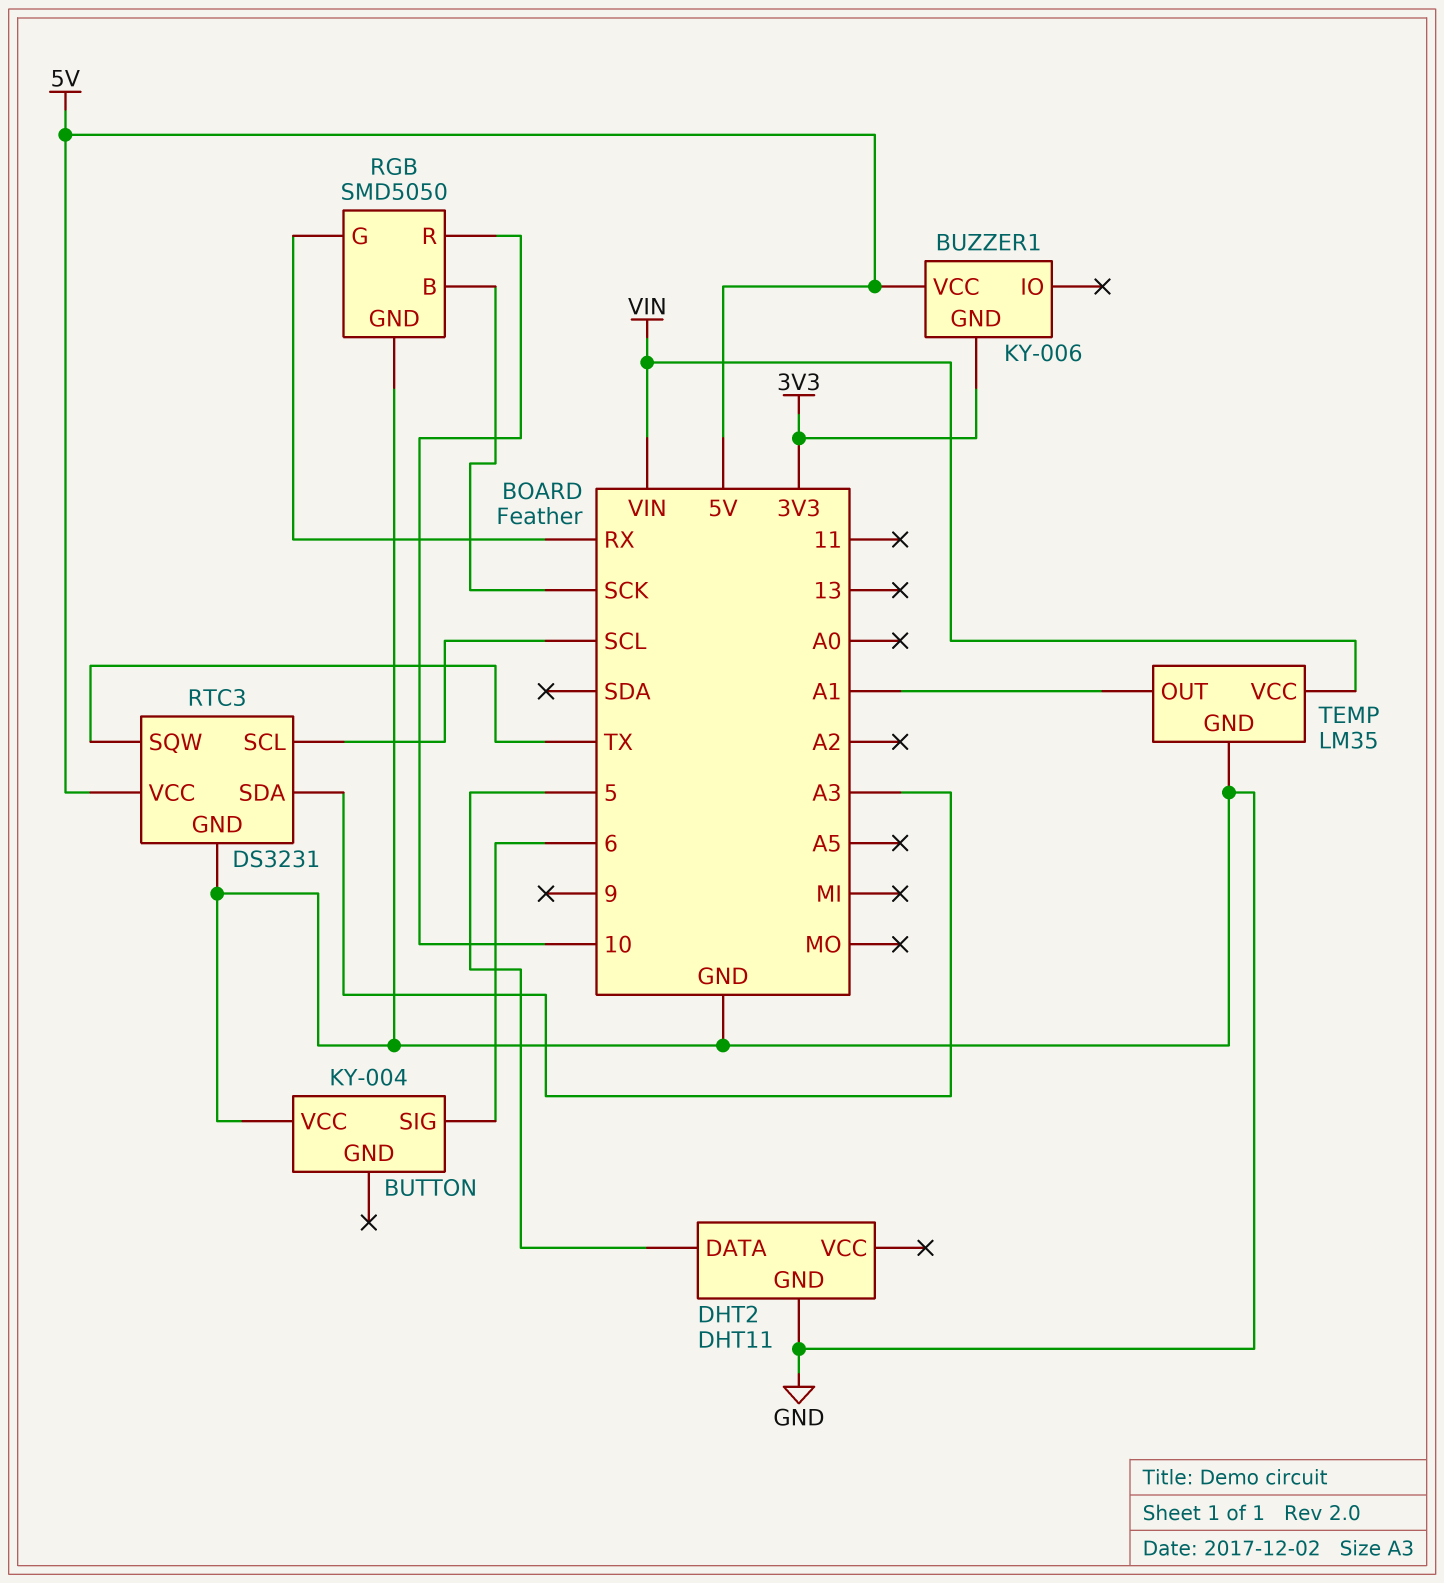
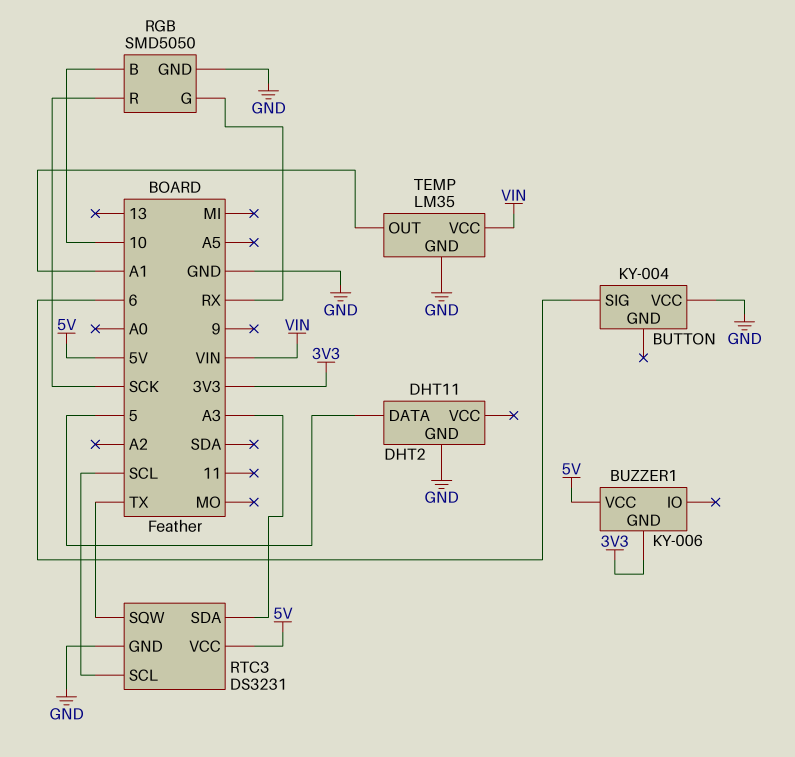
RGB pin B: SCK -> 10
RGB pin R: 10 -> SCK

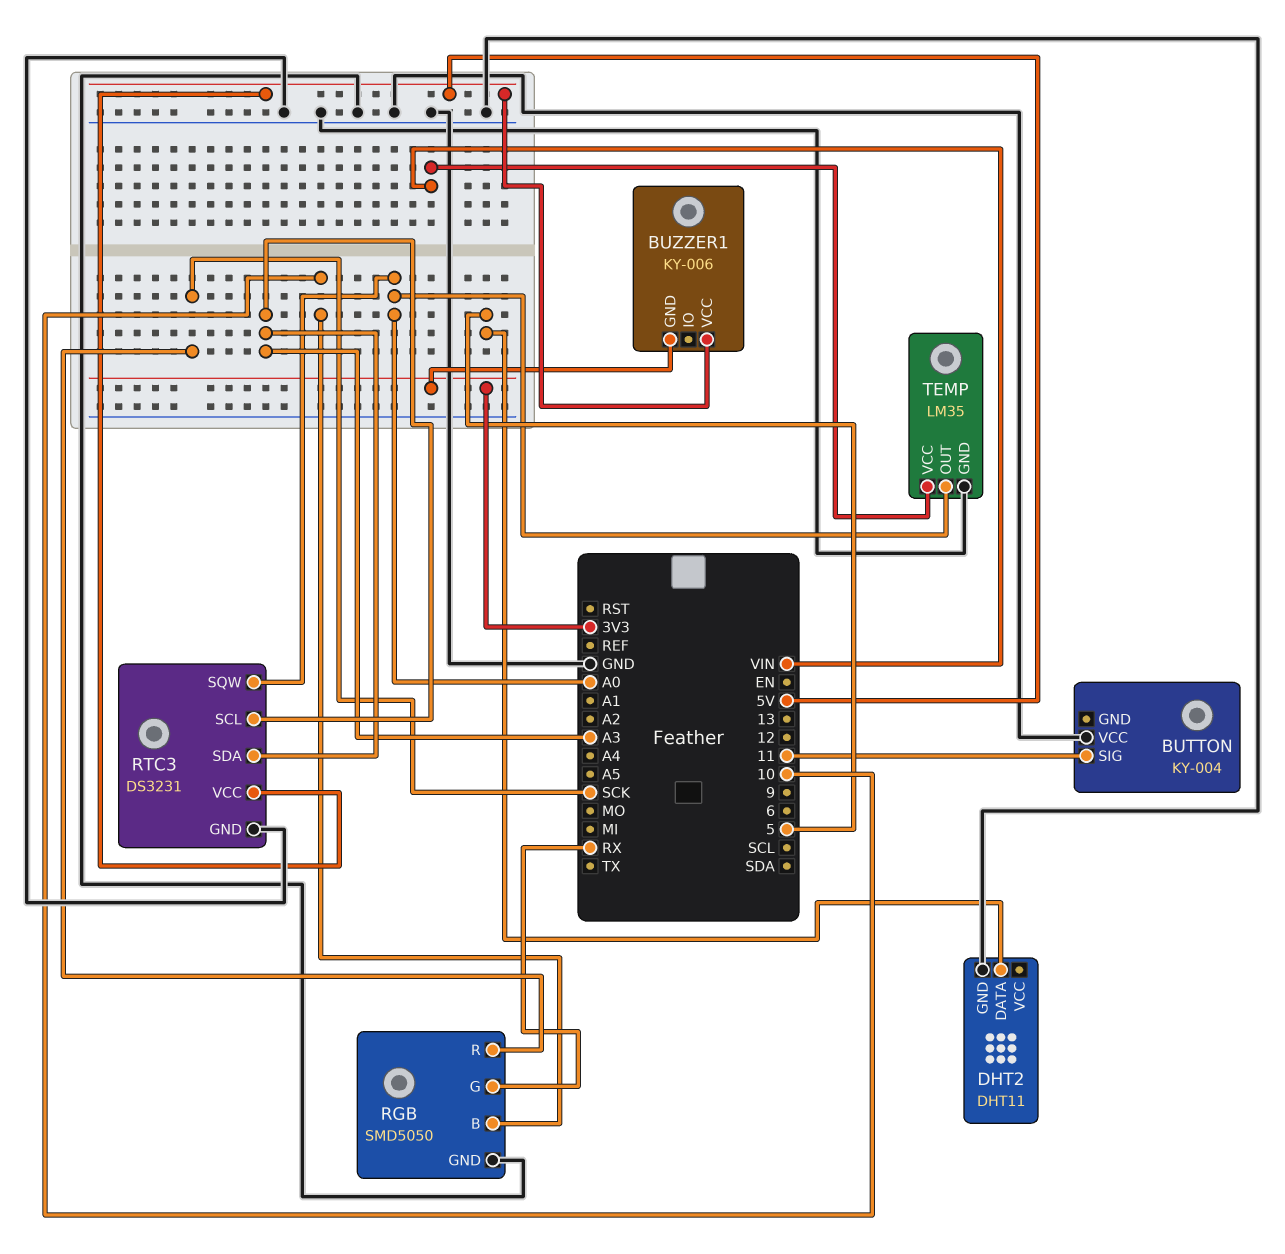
BUTTON pin SIG: 6 -> 11
RTC3 pin SCL: SCL -> A3
RTC3 pin SQW: TX -> A0
TEMP pin OUT: A1 -> A0

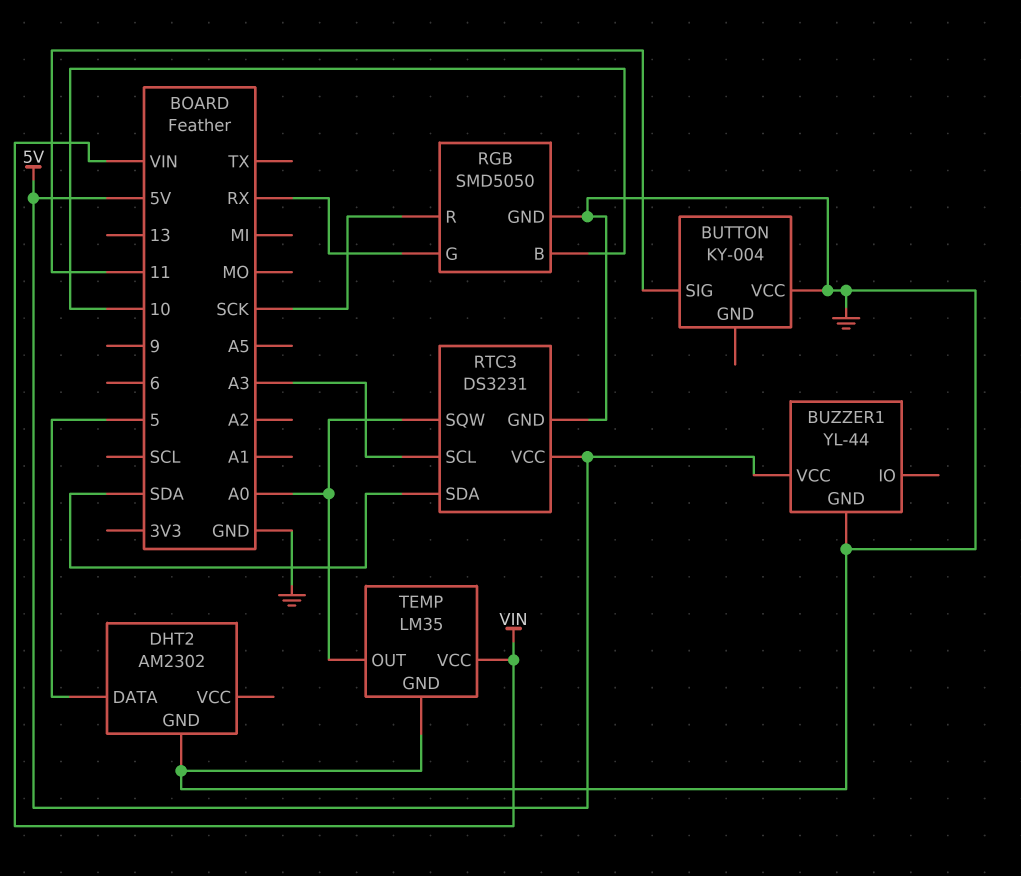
BUZZER1: KY-006 -> YL-44
BUZZER1 pin GND: 3V3 -> GND
DHT2: DHT11 -> AM2302
RTC3 pin SDA: A3 -> SDA

